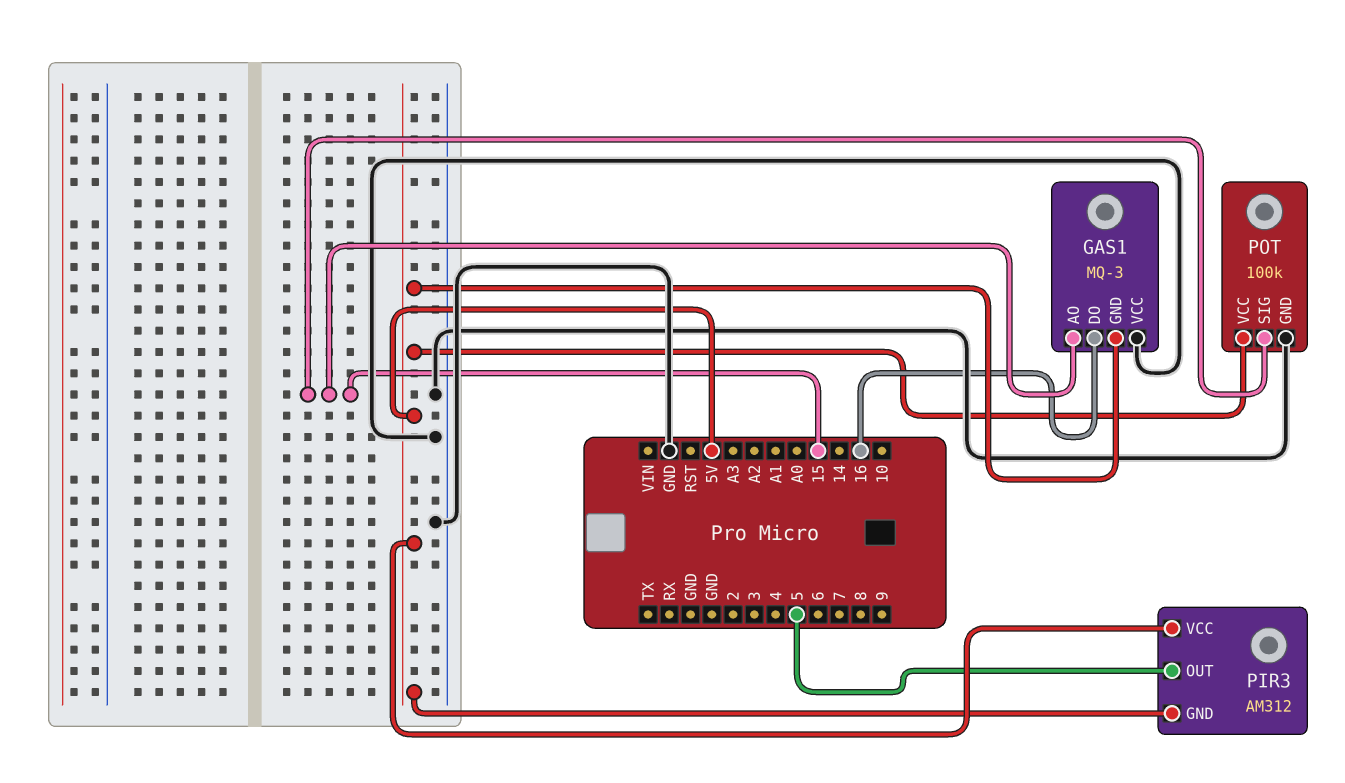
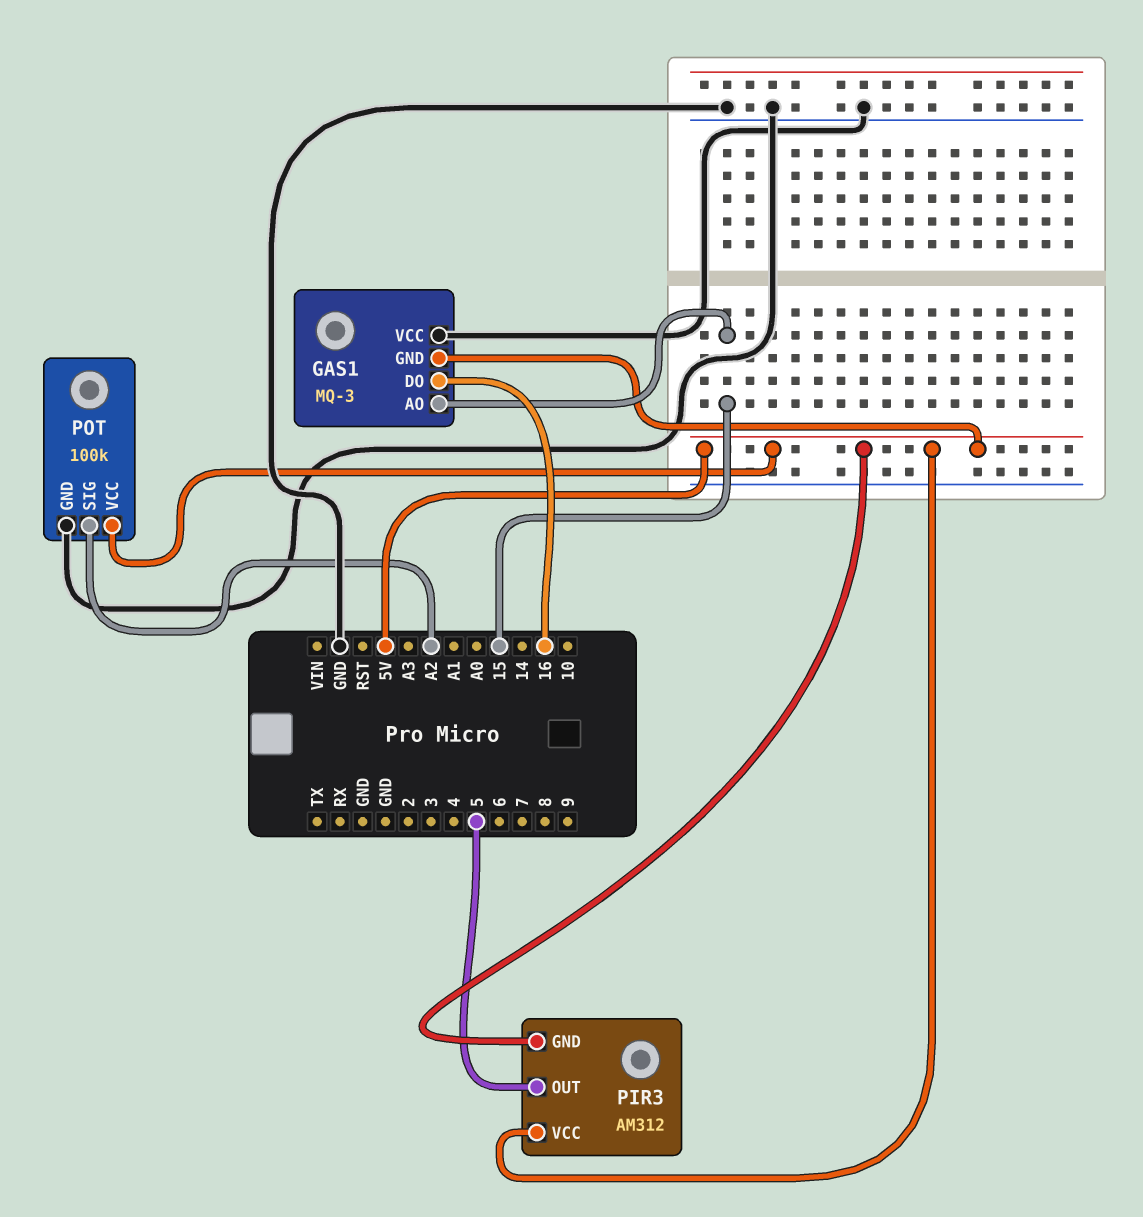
POT pin SIG: 15 -> A2

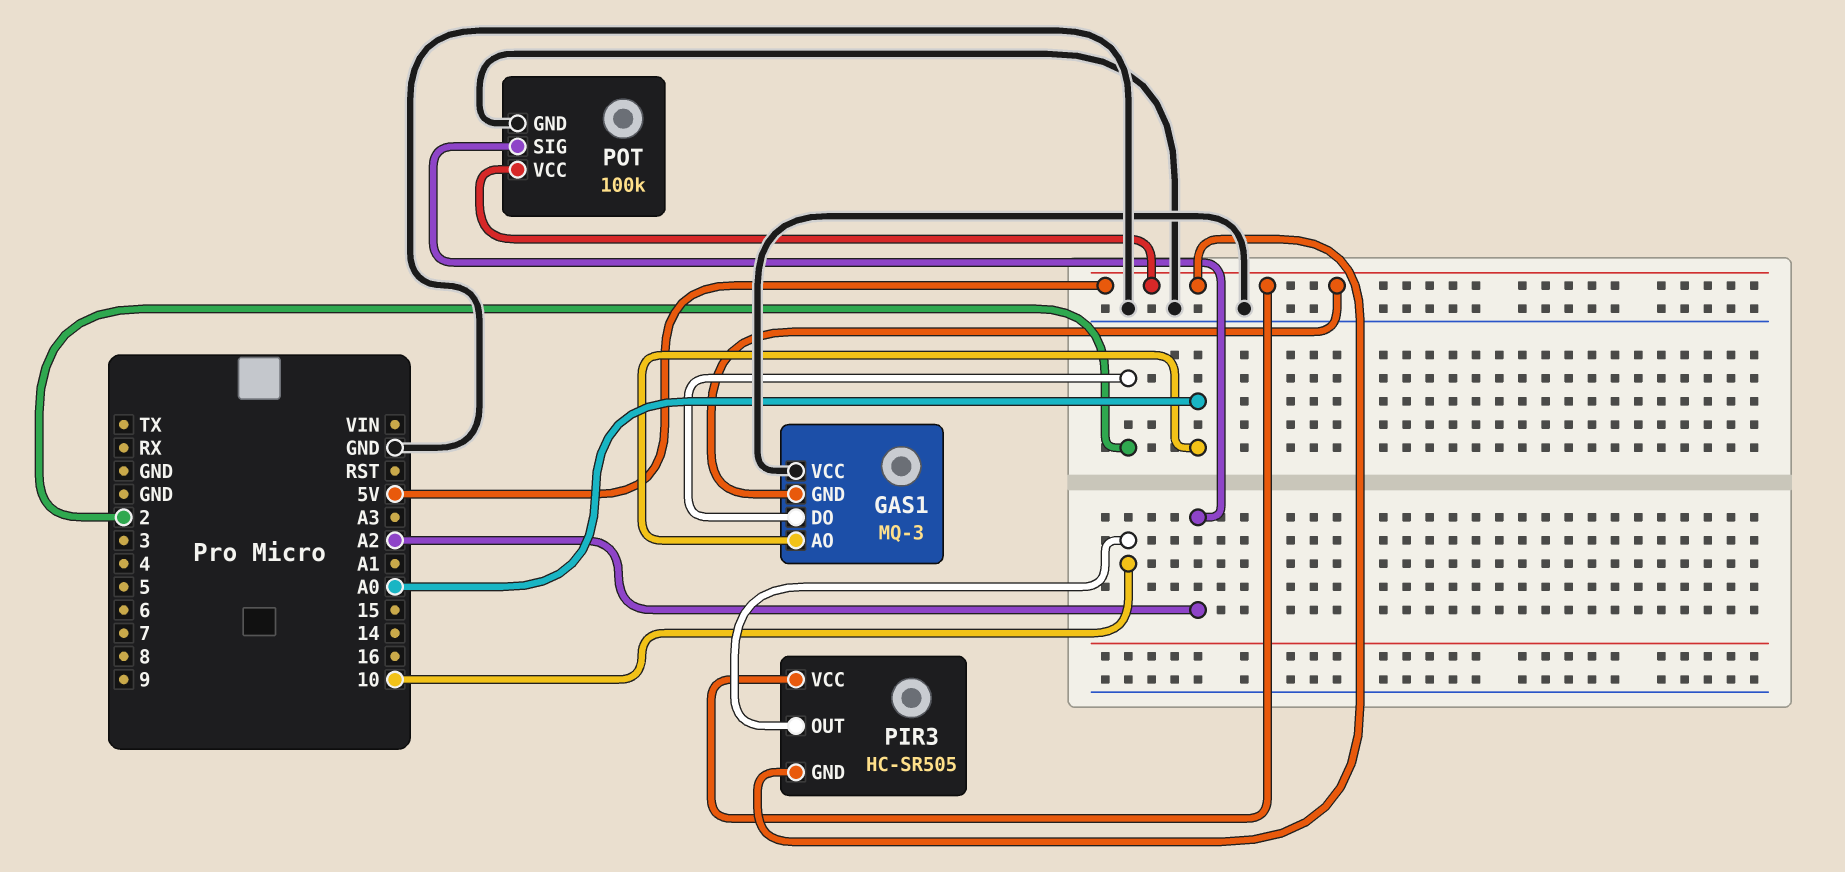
GAS1 pin AO: 15 -> A0
GAS1 pin DO: 16 -> 2
PIR3: AM312 -> HC-SR505
PIR3 pin OUT: 5 -> 10

